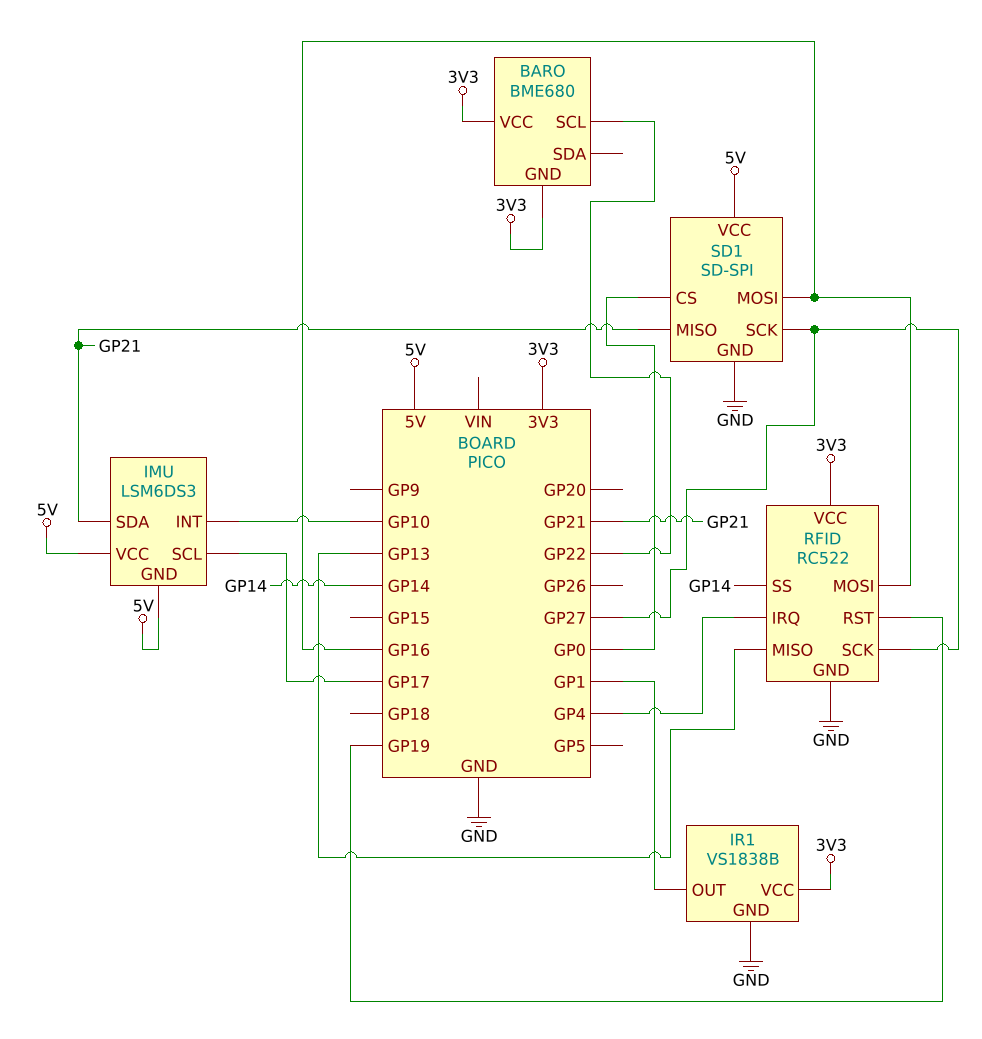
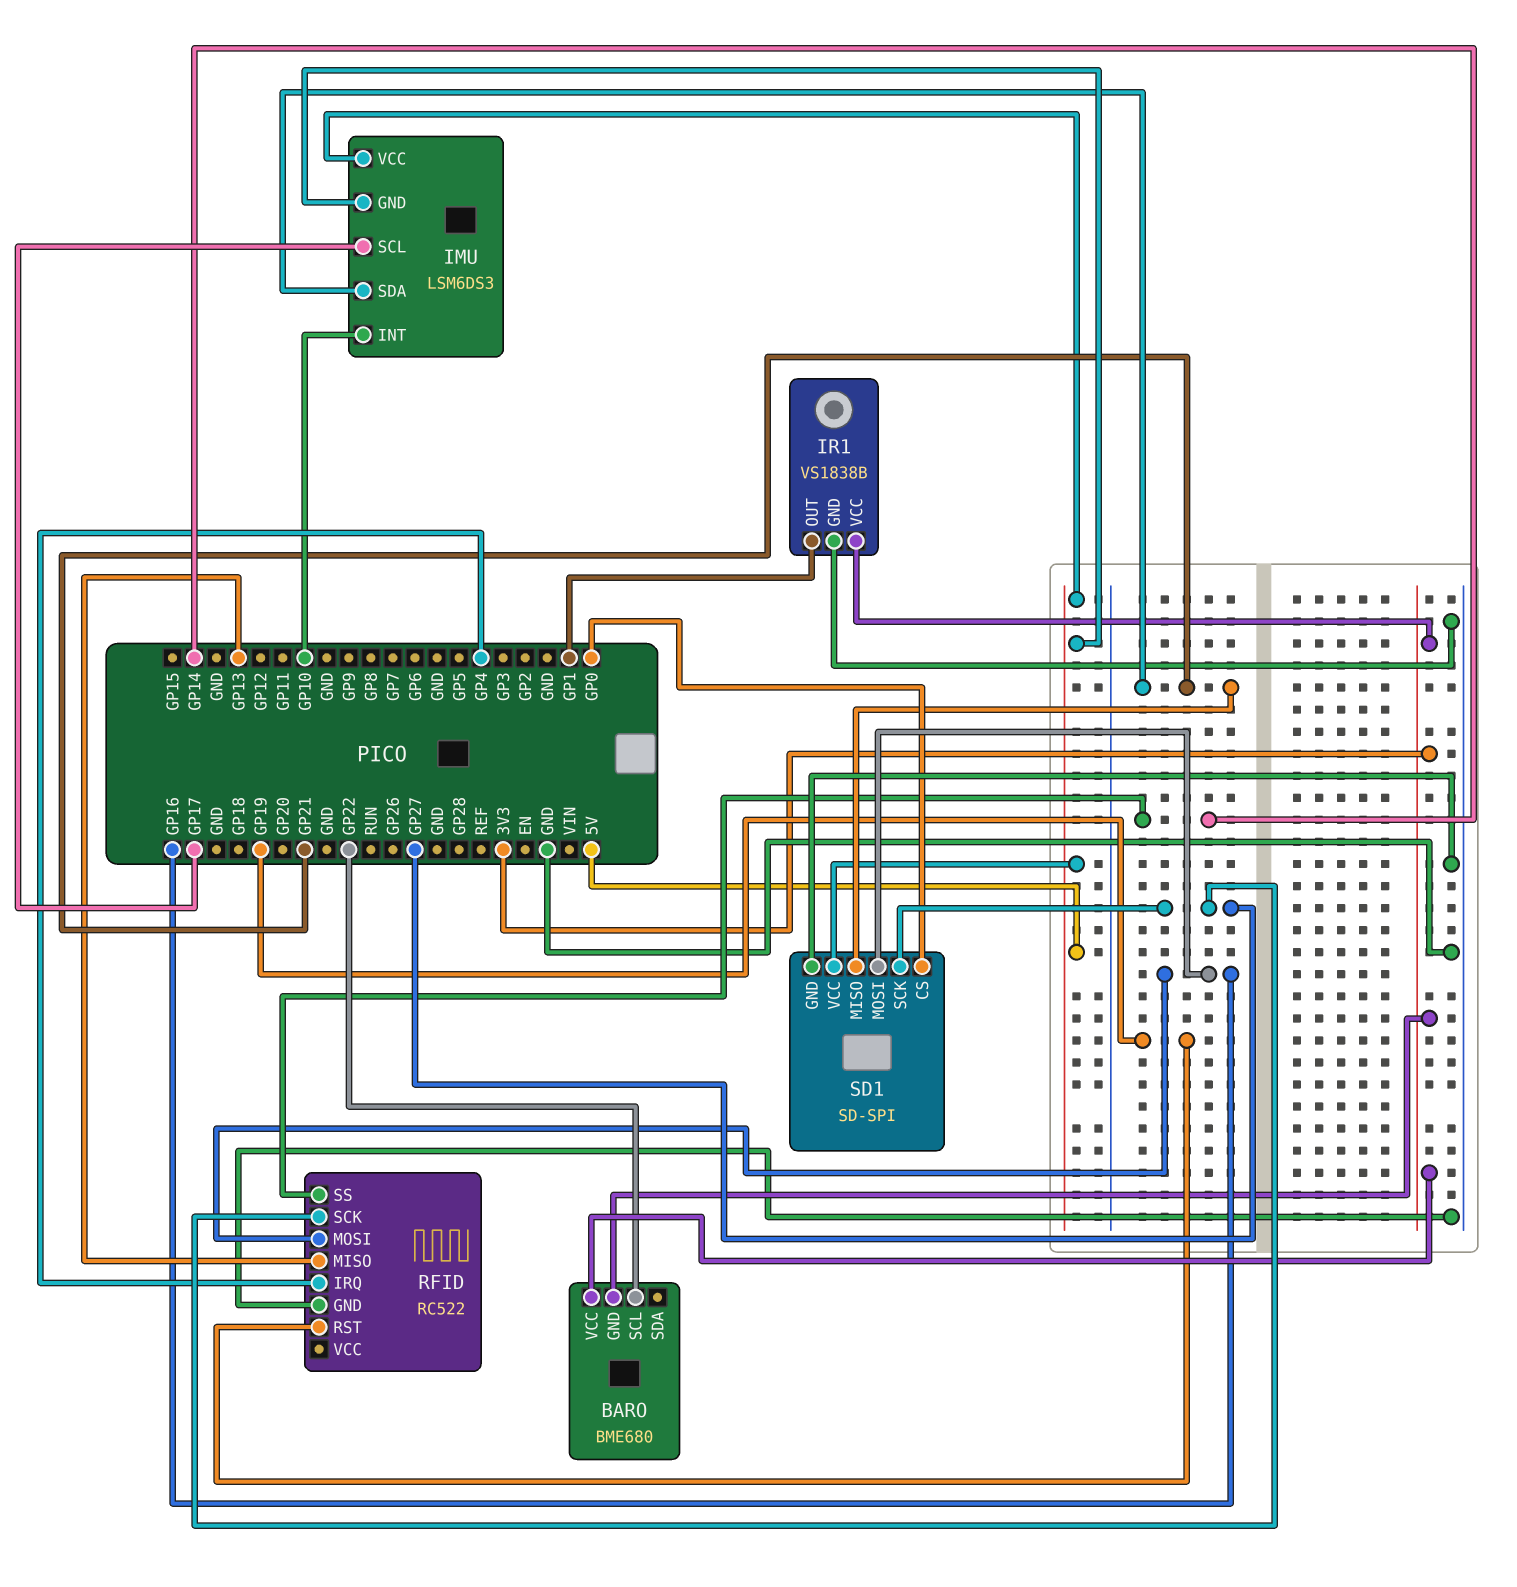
RFID pin VCC: 3V3 -> none

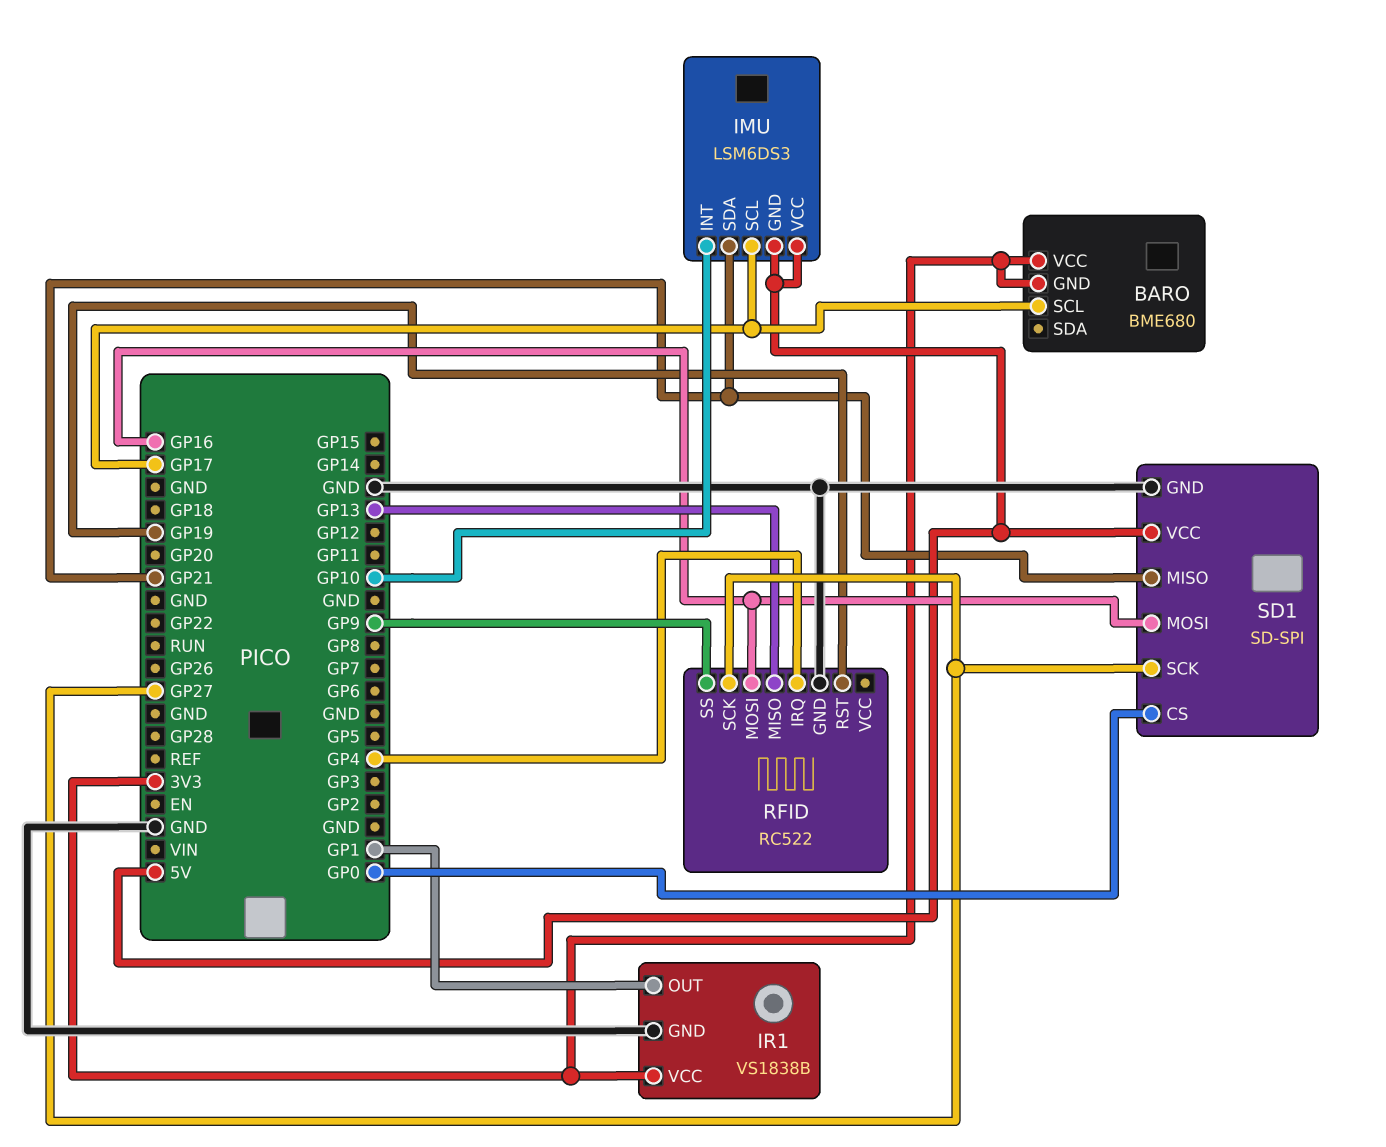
BARO pin SCL: GP22 -> GP17
RFID pin SS: GP14 -> GP9

